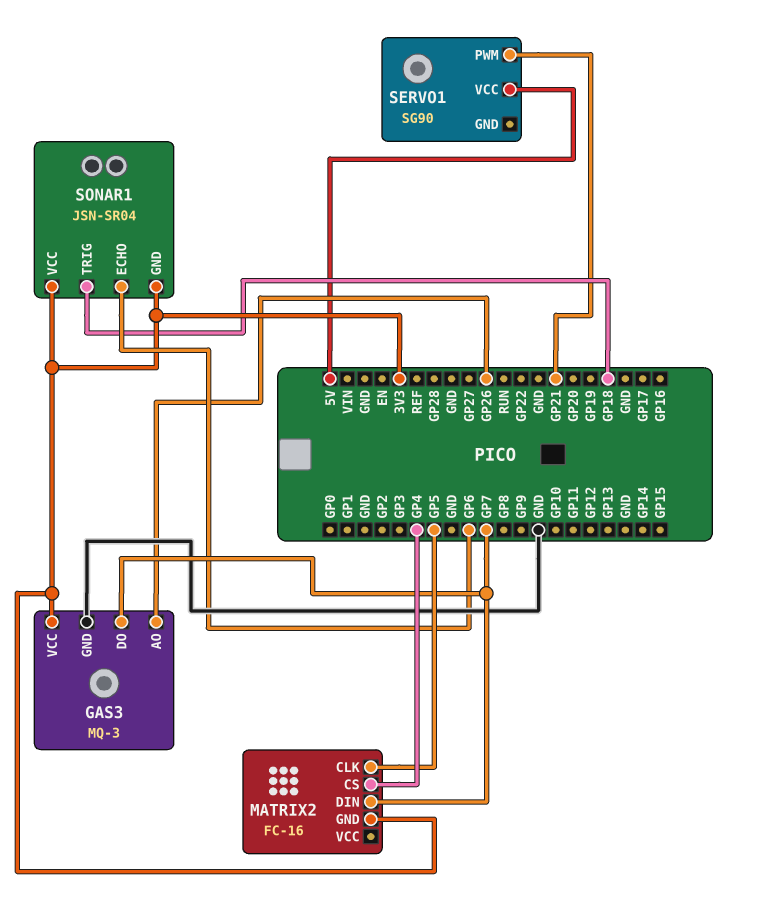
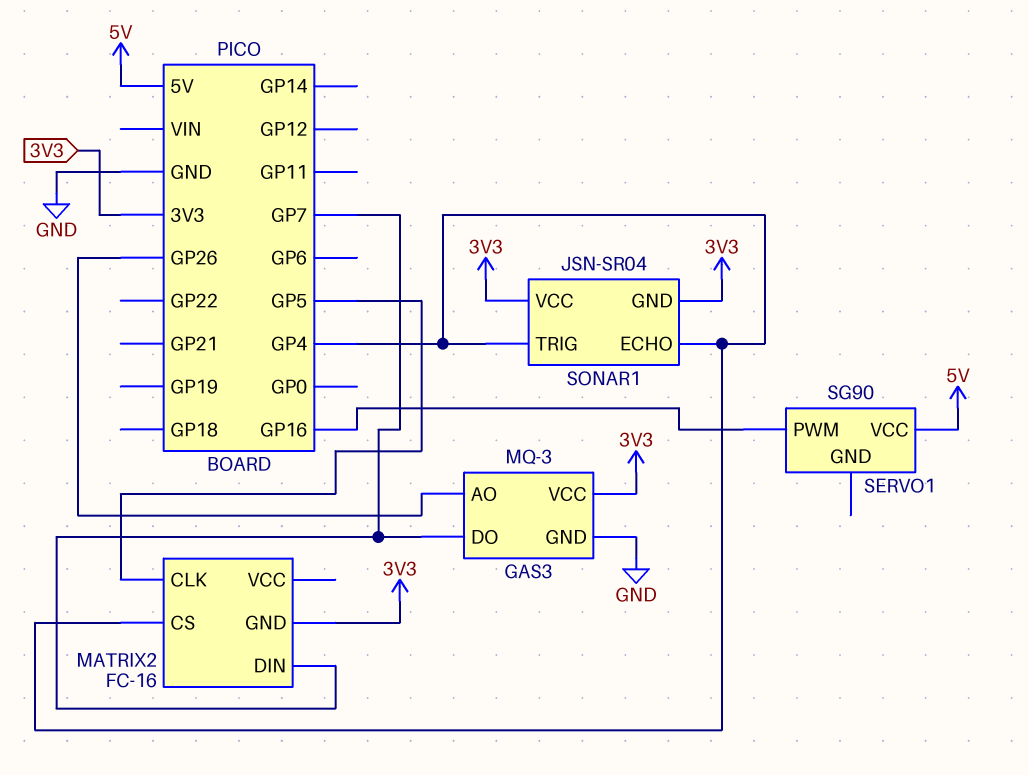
SERVO1 pin PWM: GP21 -> GP16
SONAR1 pin ECHO: GP6 -> GP4
SONAR1 pin TRIG: GP18 -> GP4

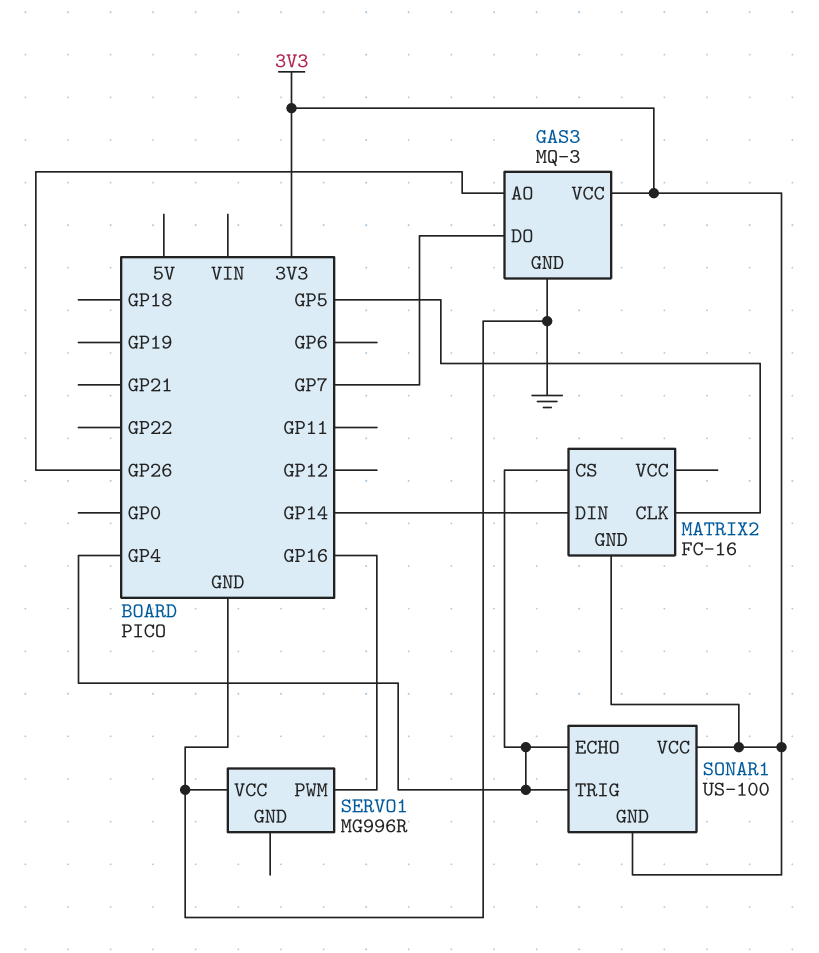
MATRIX2 pin DIN: GP7 -> GP14
SERVO1: SG90 -> MG996R
SERVO1 pin VCC: 5V -> GND
SONAR1: JSN-SR04 -> US-100

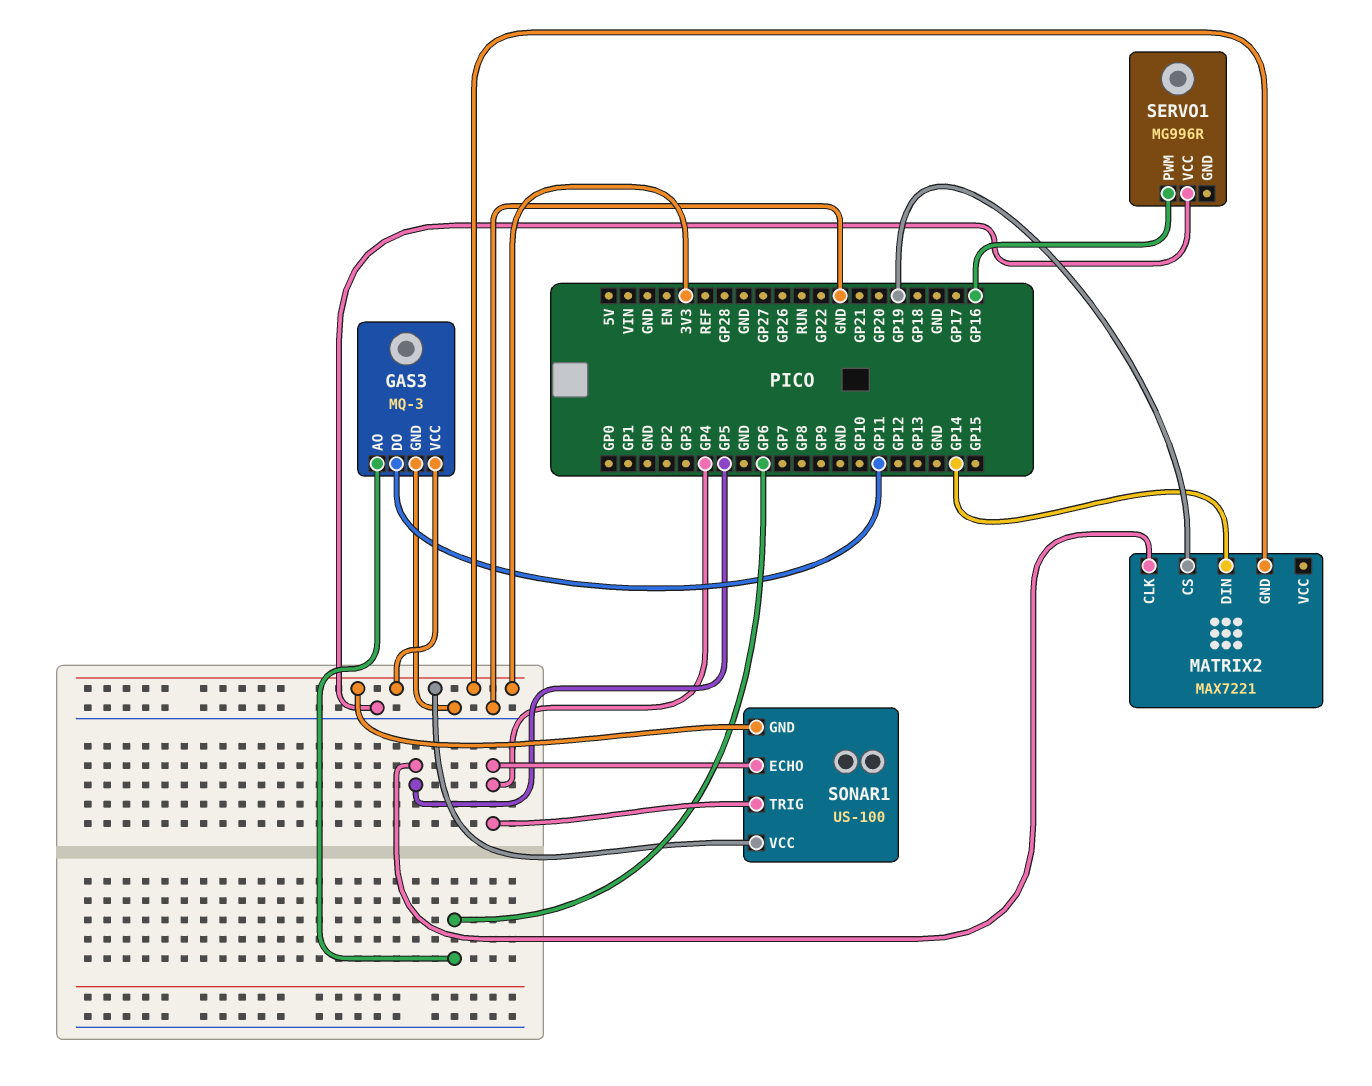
GAS3 pin AO: GP26 -> GP6
GAS3 pin DO: GP7 -> GP11
MATRIX2: FC-16 -> MAX7221
MATRIX2 pin CS: GP4 -> GP19

